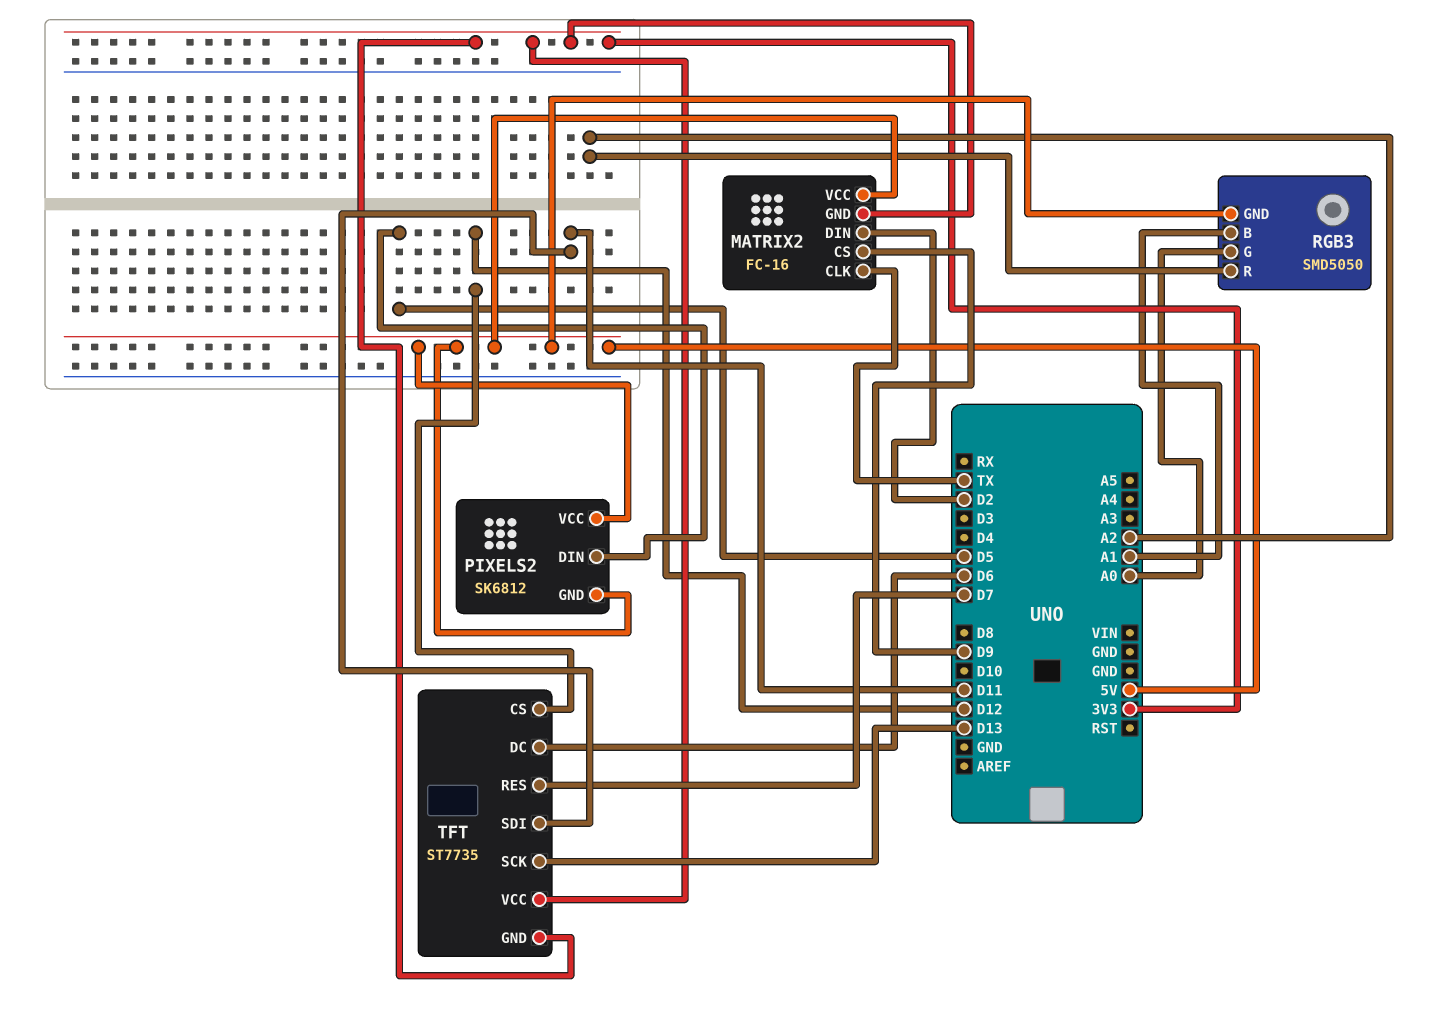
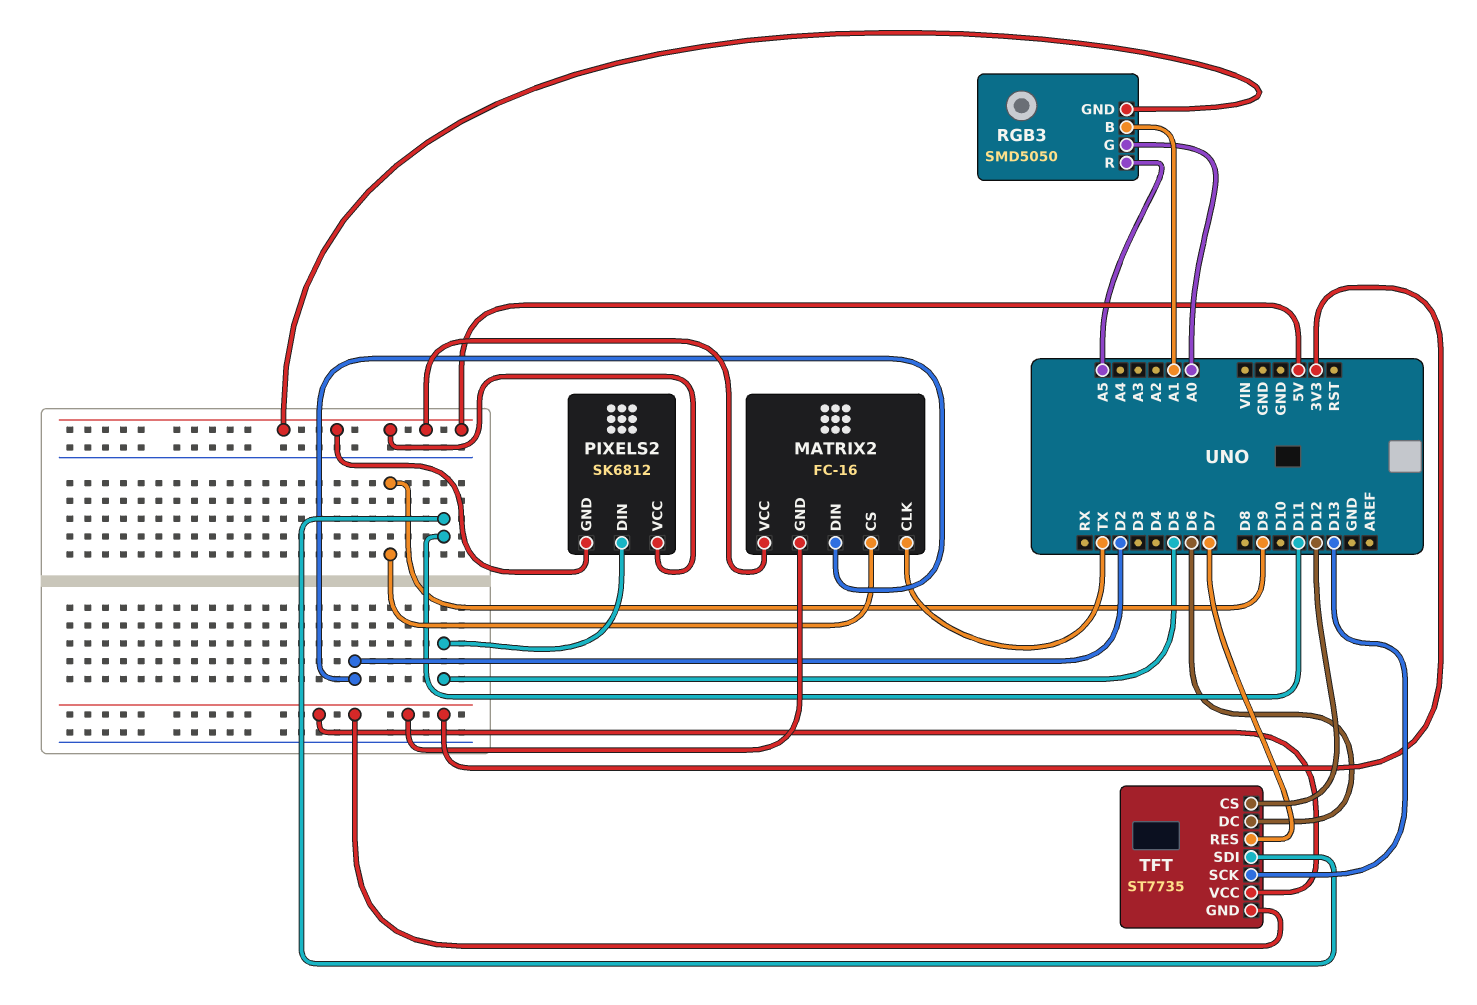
RGB3 pin R: A2 -> A5

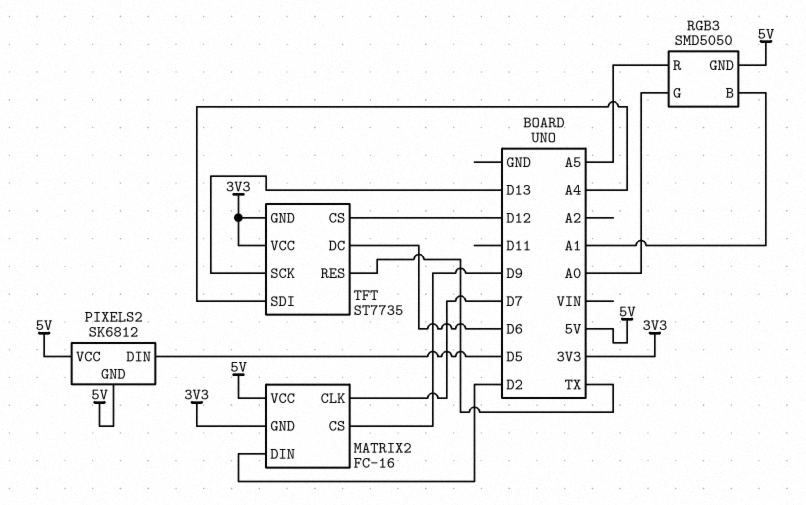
MATRIX2 pin CLK: TX -> D7
TFT pin RES: D7 -> TX
TFT pin SDI: D11 -> A4

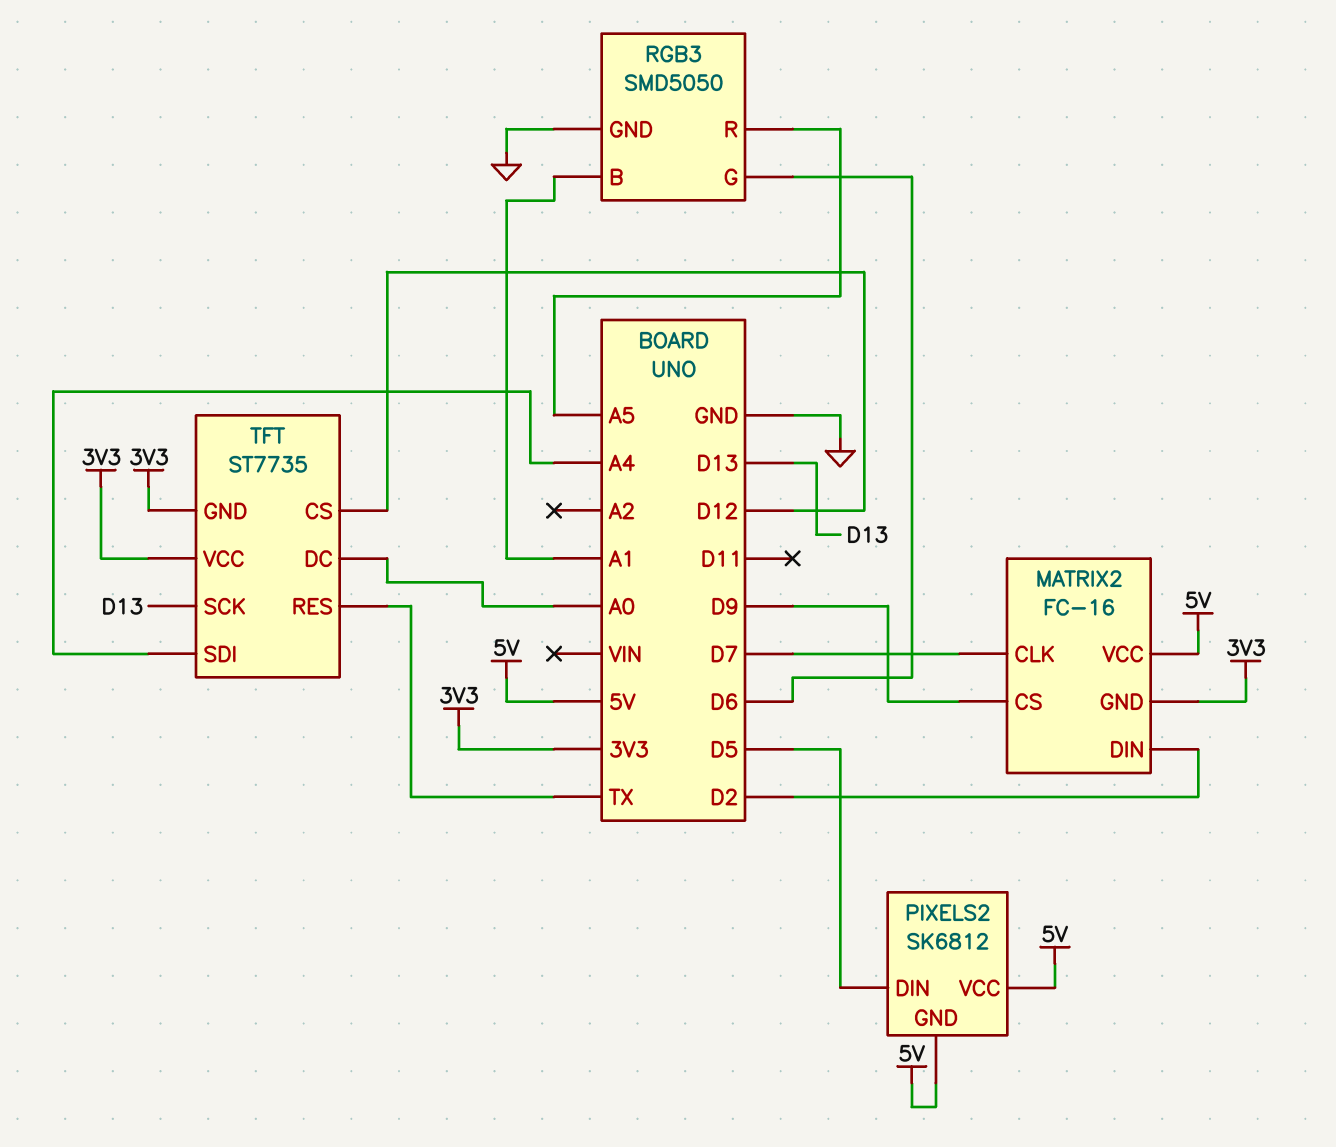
RGB3 pin G: A0 -> D6
RGB3 pin GND: 5V -> GND
TFT pin DC: D6 -> A0

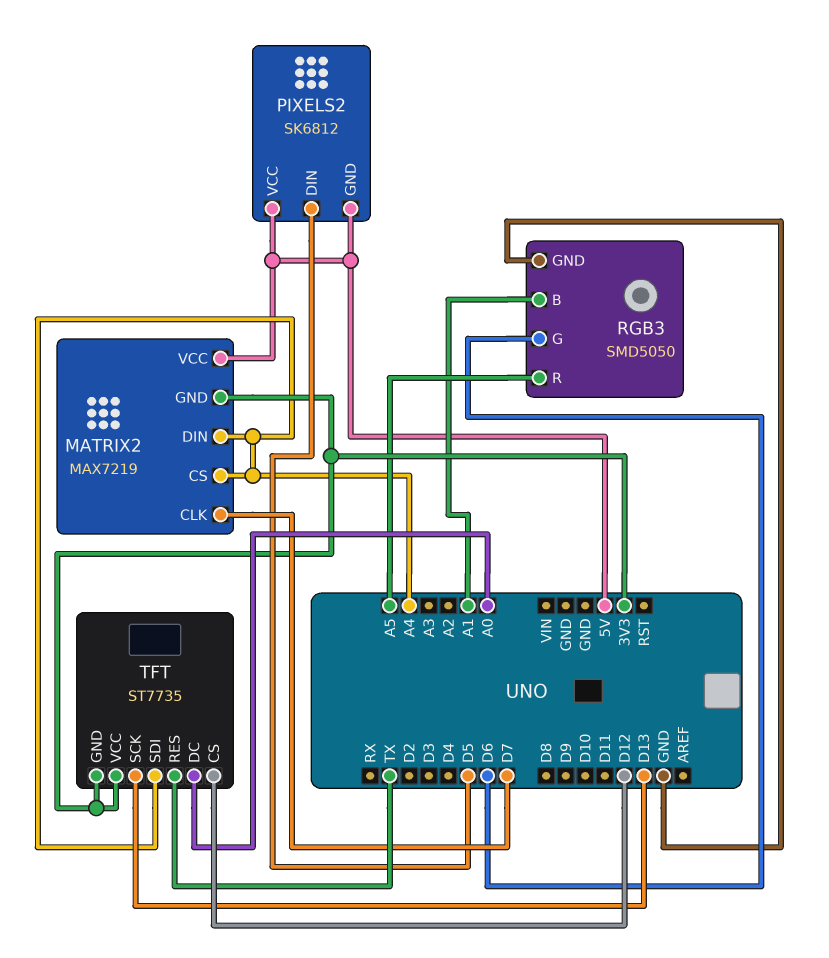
MATRIX2: FC-16 -> MAX7219
MATRIX2 pin CS: D9 -> A4
MATRIX2 pin DIN: D2 -> A4

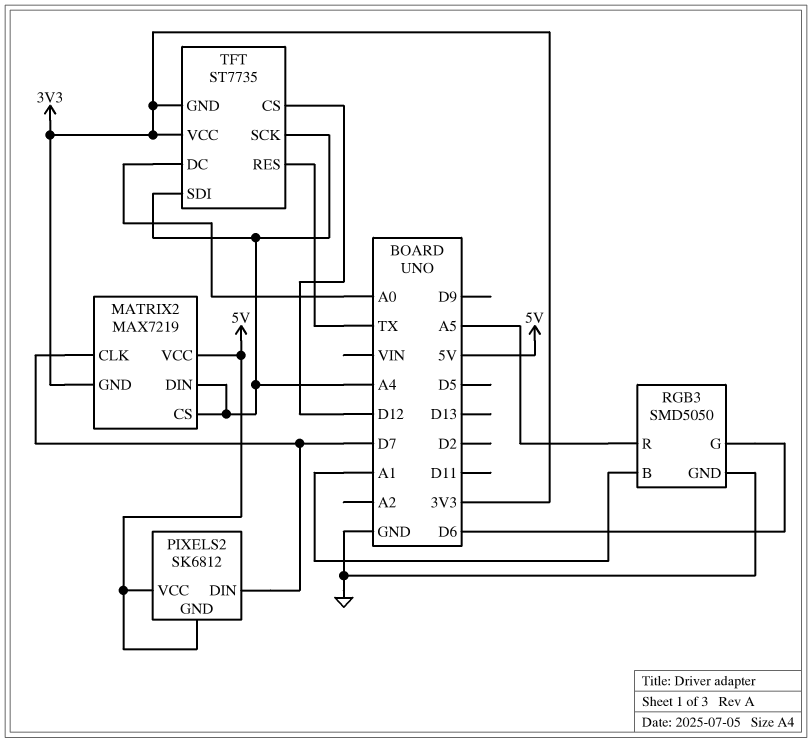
PIXELS2 pin DIN: D5 -> D7
TFT pin SCK: D13 -> A4

